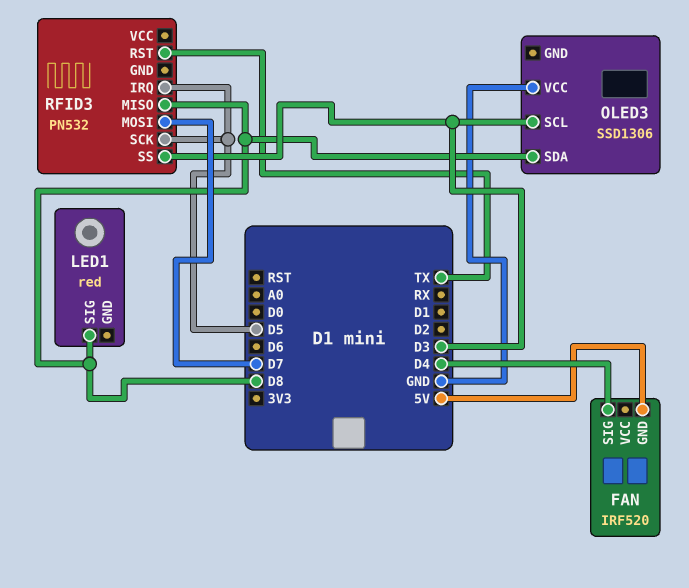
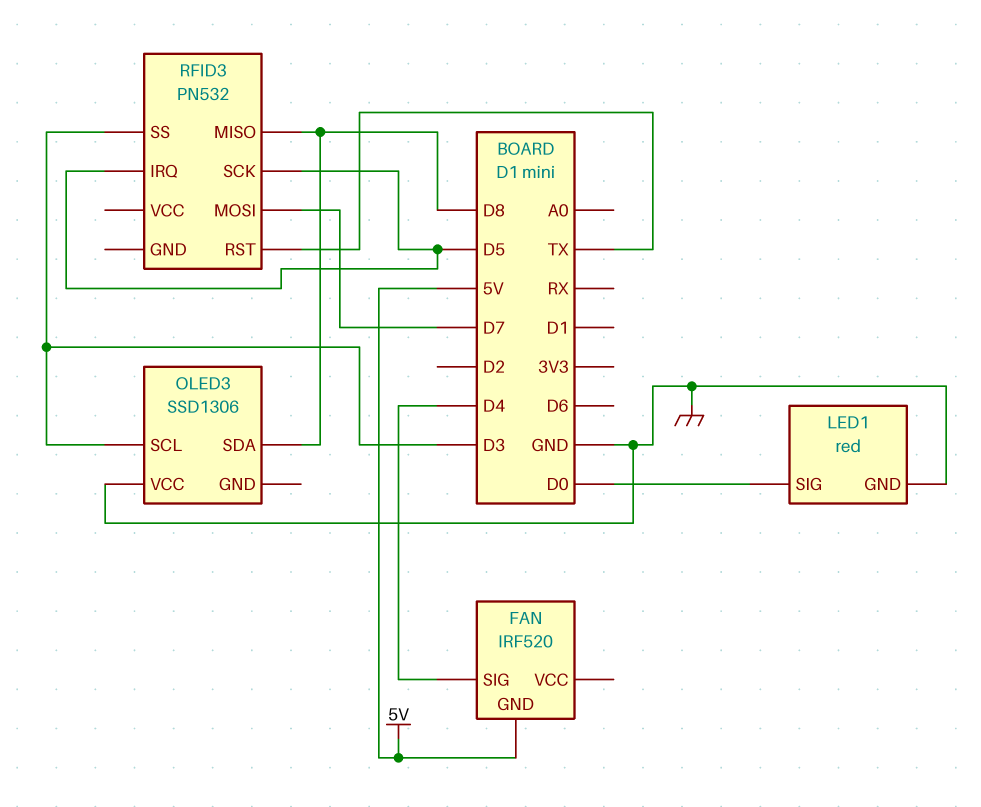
LED1 pin GND: none -> GND
LED1 pin SIG: D8 -> D0

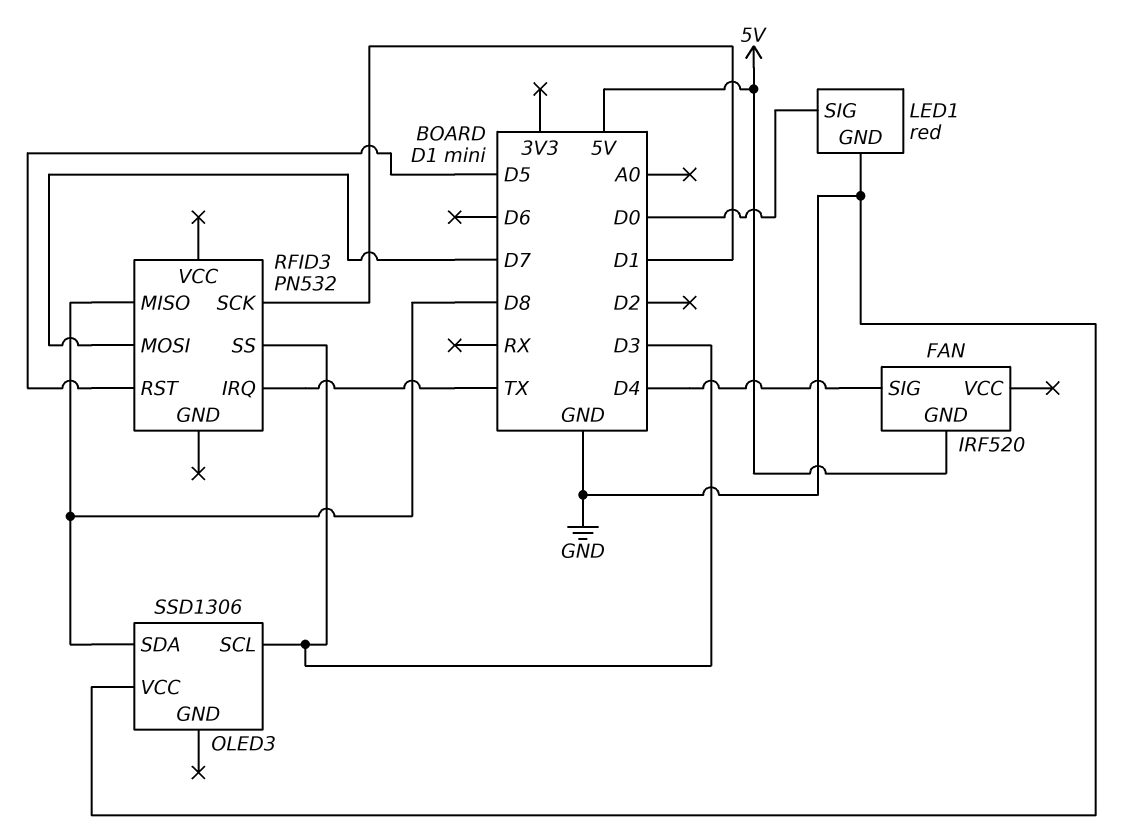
RFID3 pin IRQ: D5 -> TX
RFID3 pin RST: TX -> D5
RFID3 pin SCK: D5 -> D1

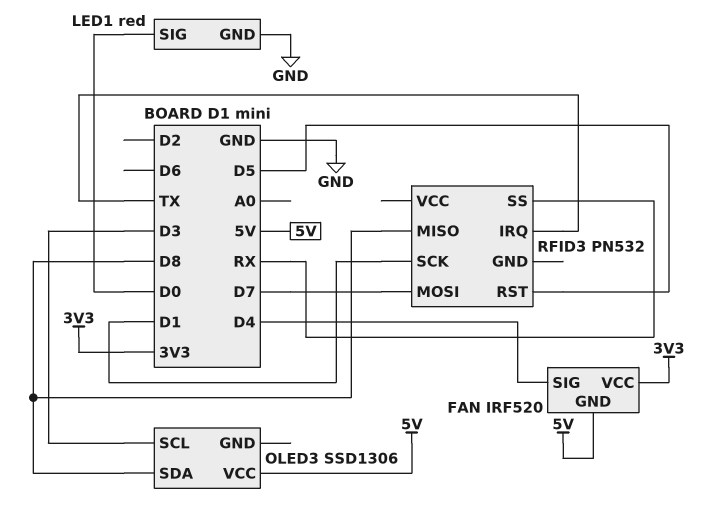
FAN pin VCC: none -> 3V3
OLED3 pin VCC: GND -> 5V
RFID3 pin SS: D3 -> RX

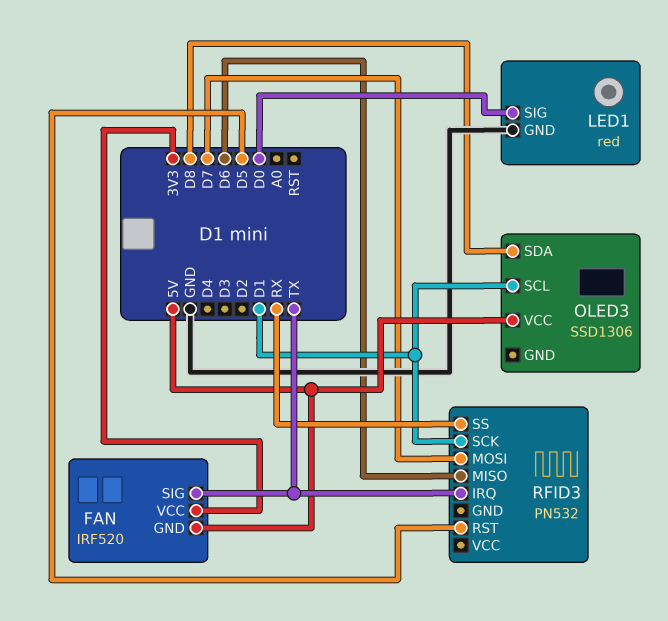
FAN pin SIG: D4 -> TX
OLED3 pin SCL: D3 -> D1
RFID3 pin MISO: D8 -> D6

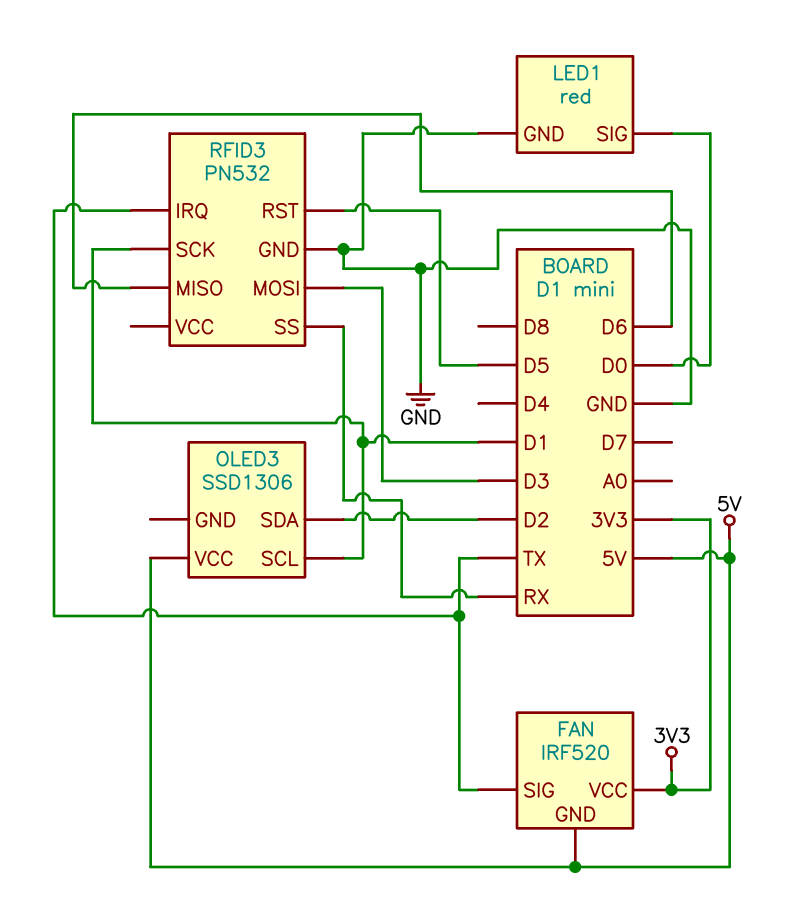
OLED3 pin SDA: D8 -> D2
RFID3 pin GND: none -> GND
RFID3 pin MOSI: D7 -> D3

